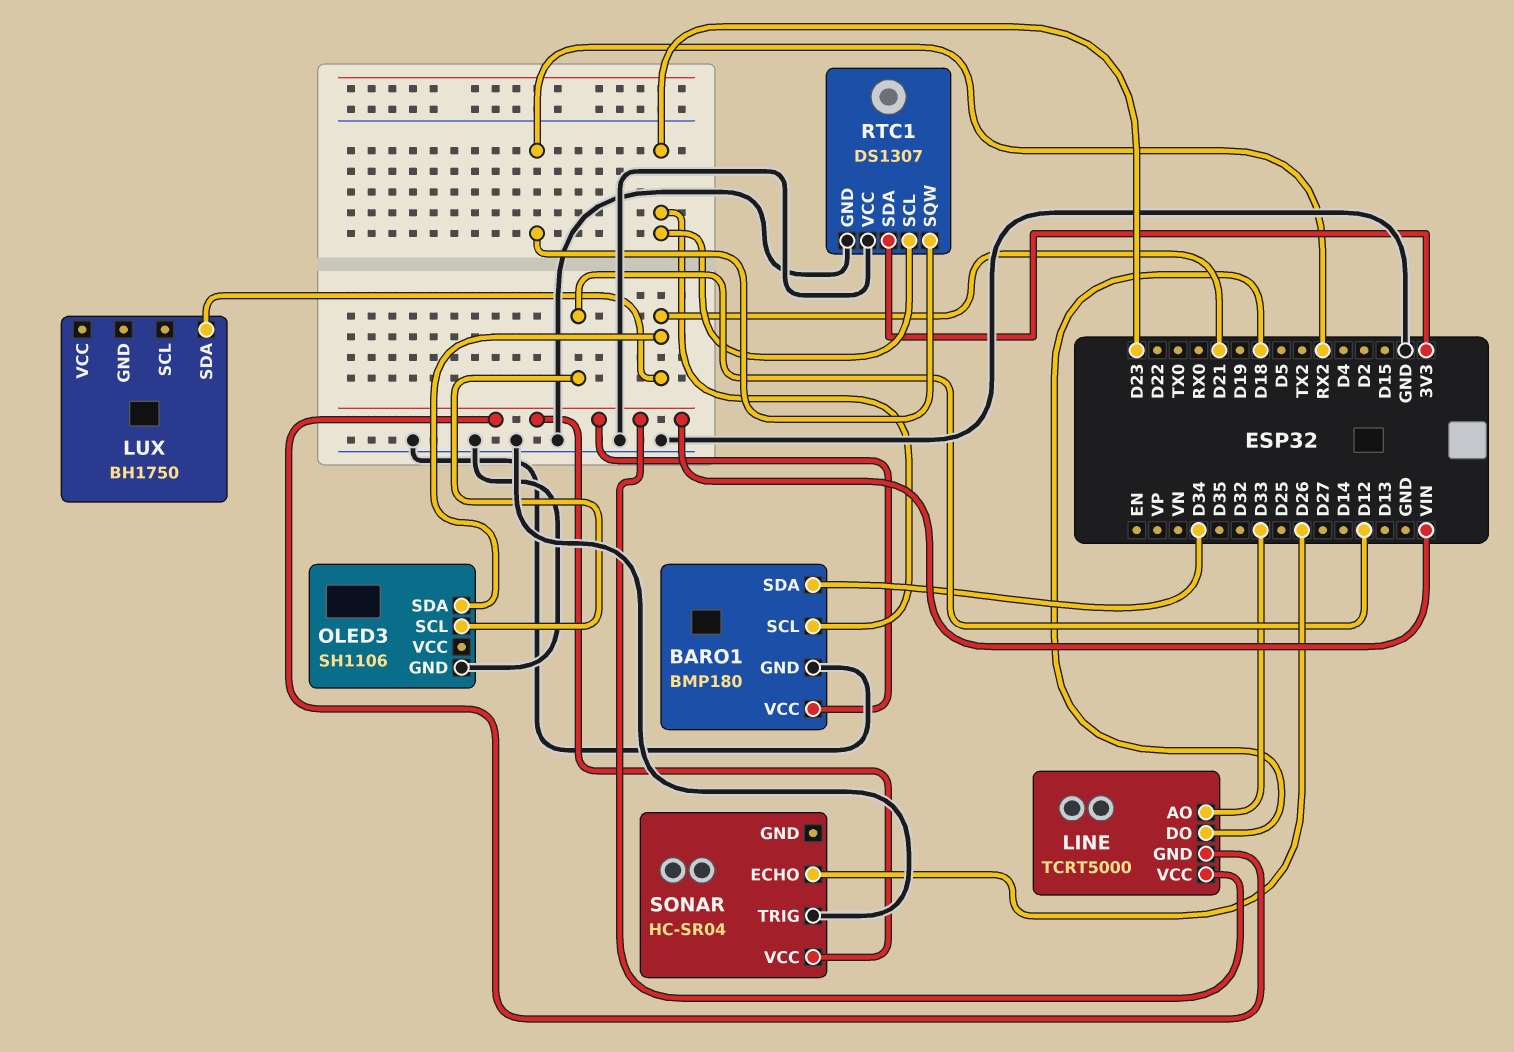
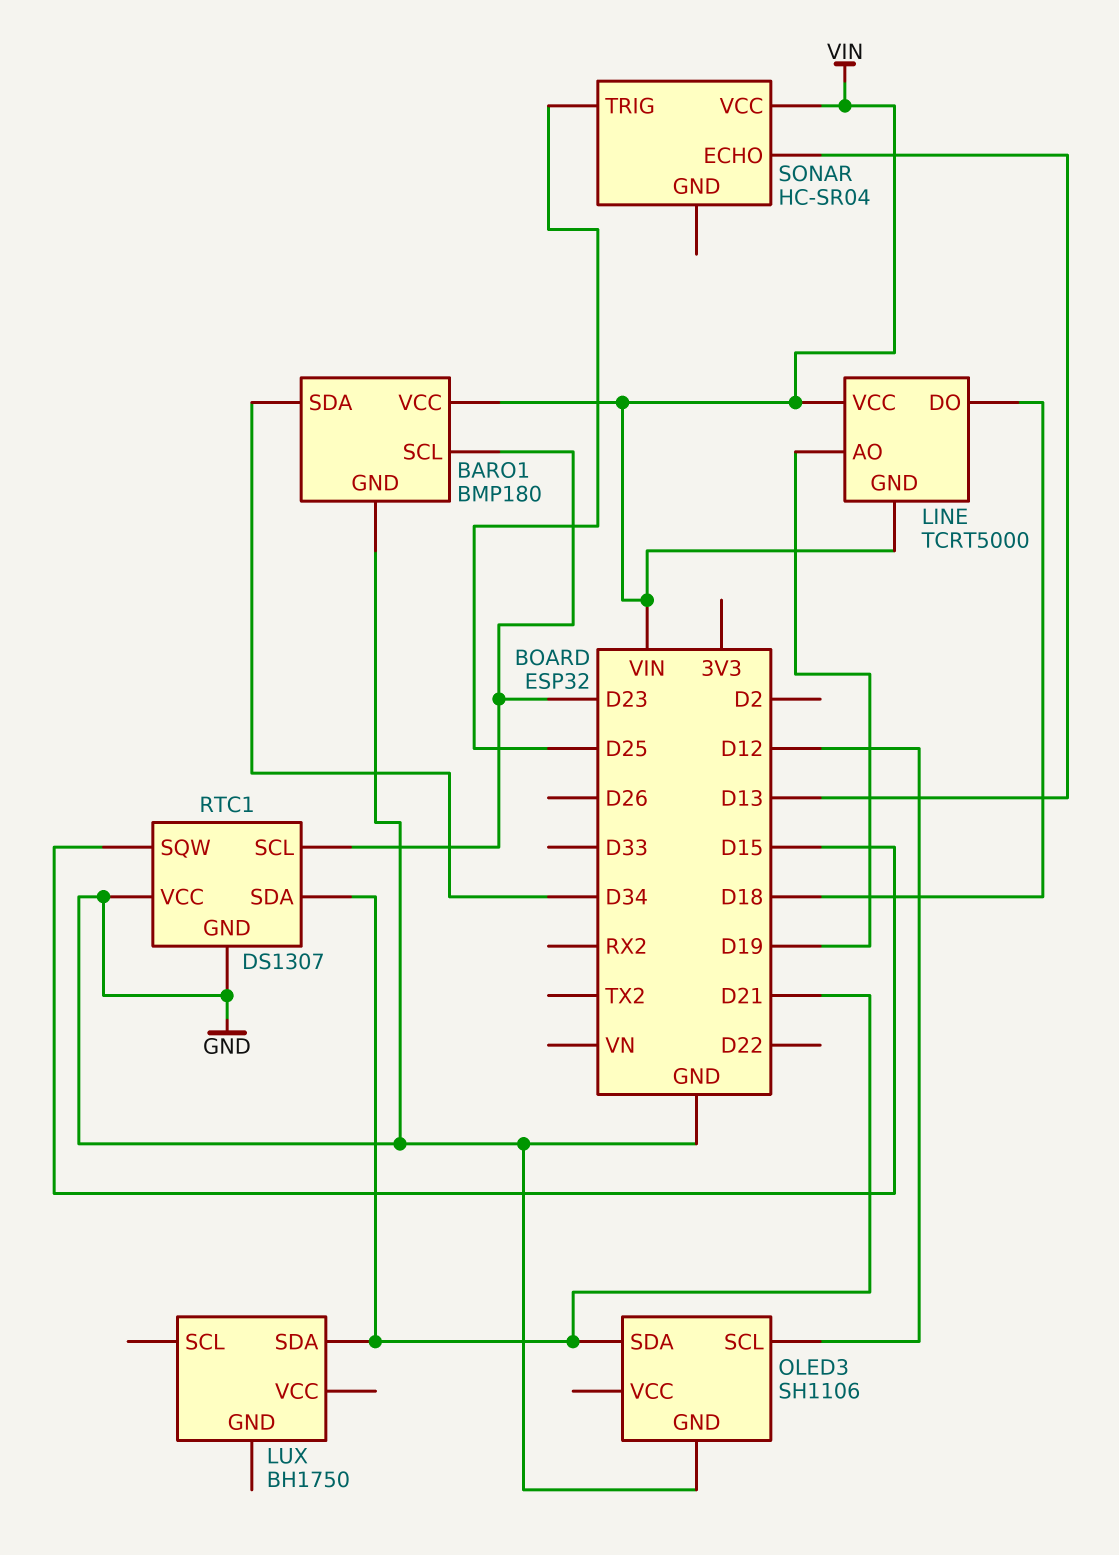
LINE pin AO: D33 -> D19
RTC1 pin SDA: 3V3 -> D21
RTC1 pin SQW: RX2 -> D15
SONAR pin ECHO: D26 -> D13
SONAR pin TRIG: GND -> D25

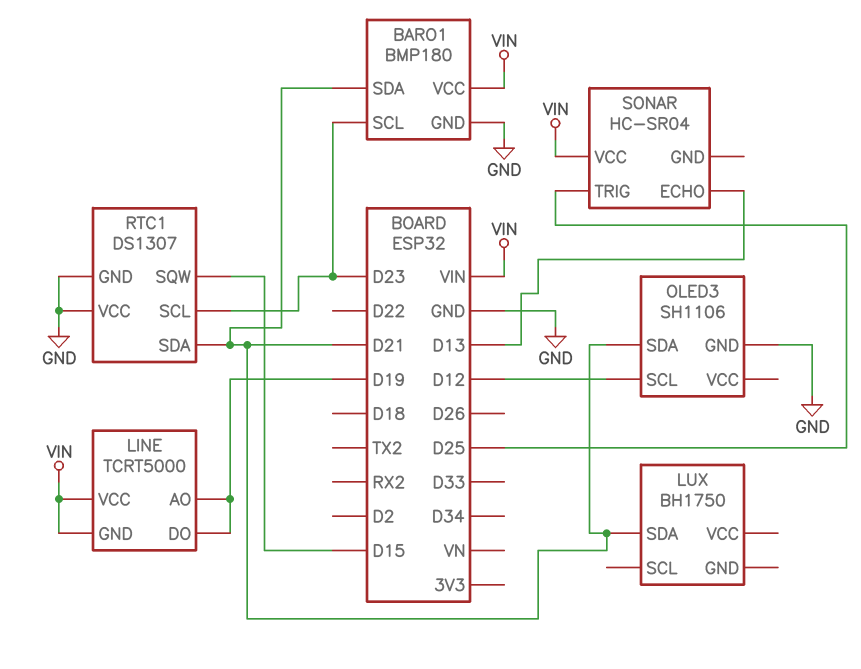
BARO1 pin SDA: D34 -> D21
LINE pin DO: D18 -> D19

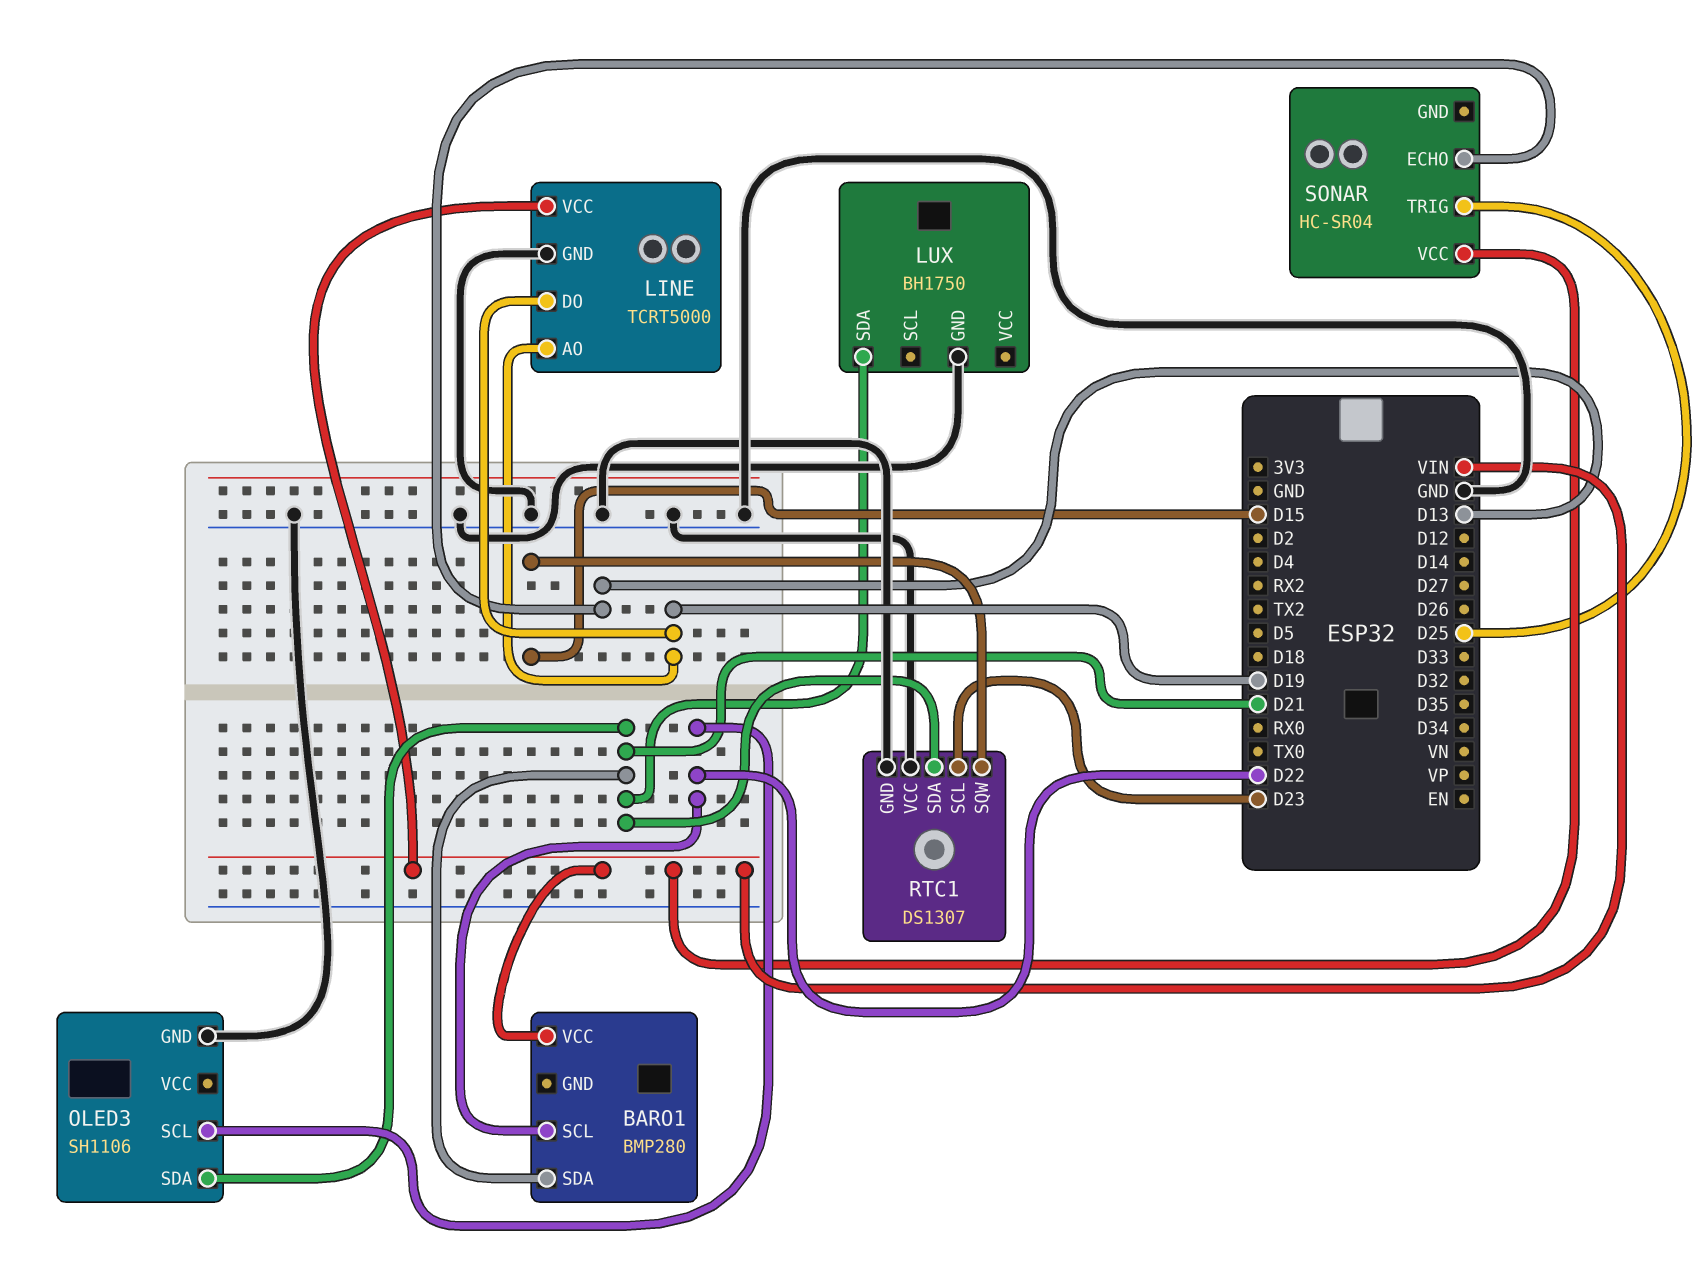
BARO1: BMP180 -> BMP280
BARO1 pin GND: GND -> none
BARO1 pin SCL: D23 -> D22
LINE pin GND: VIN -> GND
LUX pin GND: none -> GND
OLED3 pin SCL: D12 -> D22

